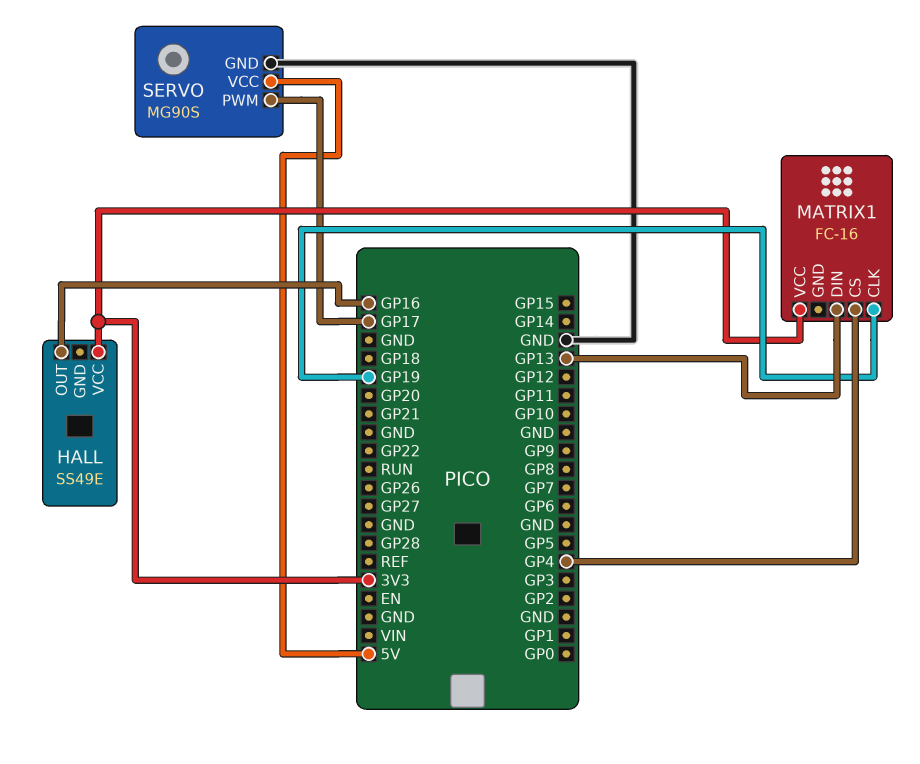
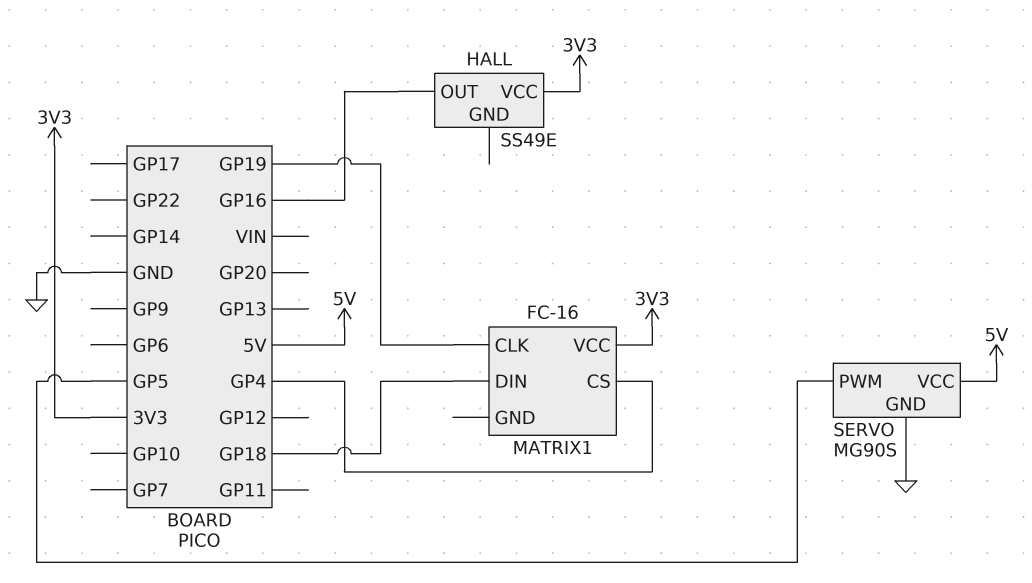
MATRIX1 pin DIN: GP13 -> GP18
SERVO pin PWM: GP17 -> GP5

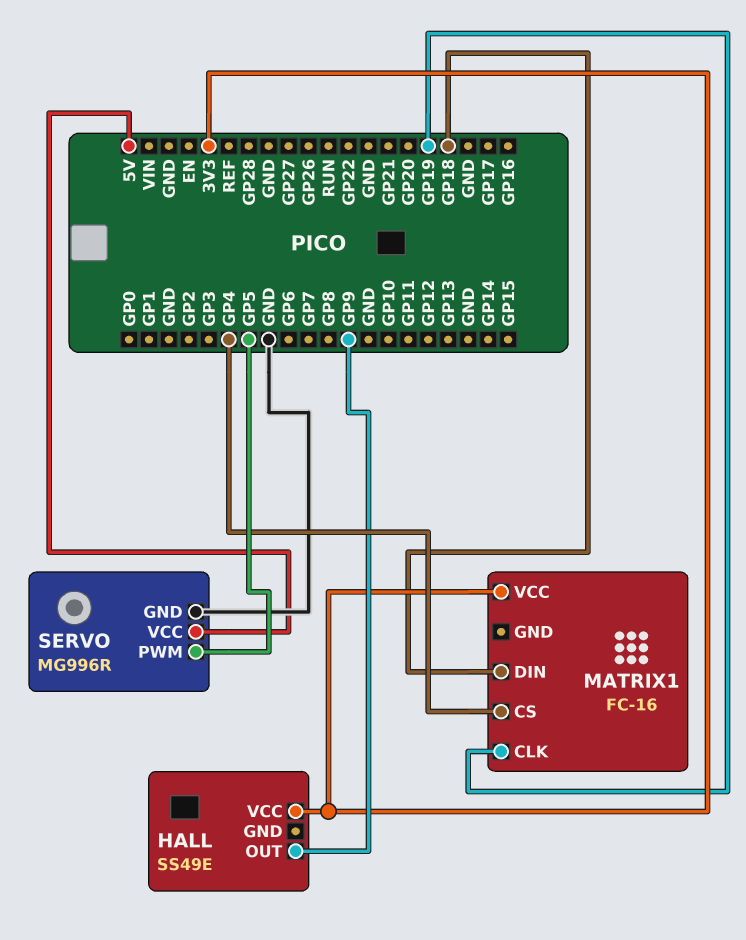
HALL pin OUT: GP16 -> GP9
SERVO: MG90S -> MG996R

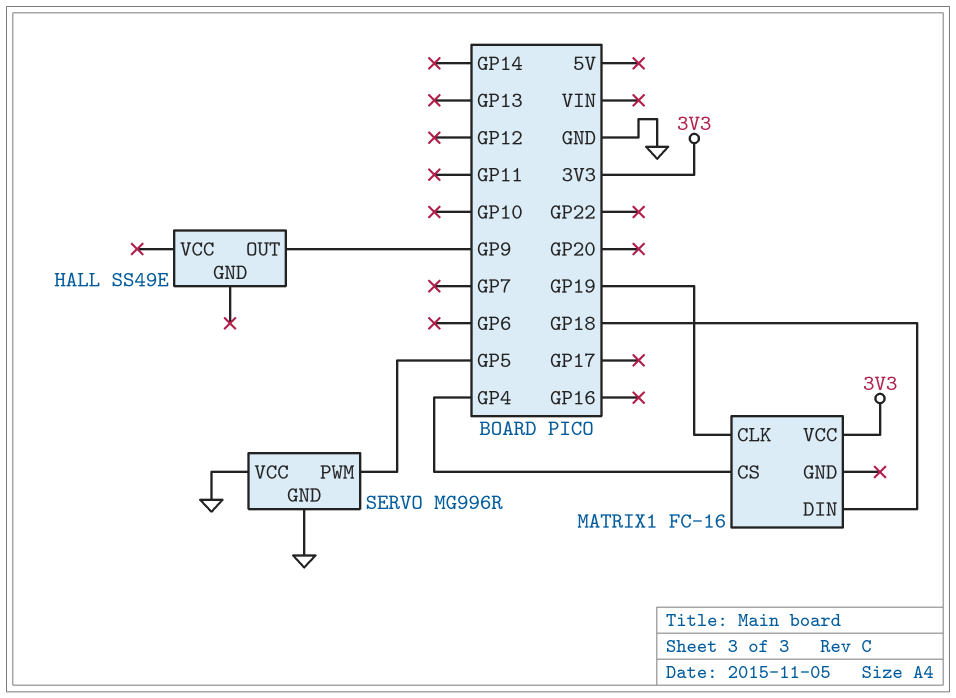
HALL pin VCC: 3V3 -> none
SERVO pin VCC: 5V -> GND

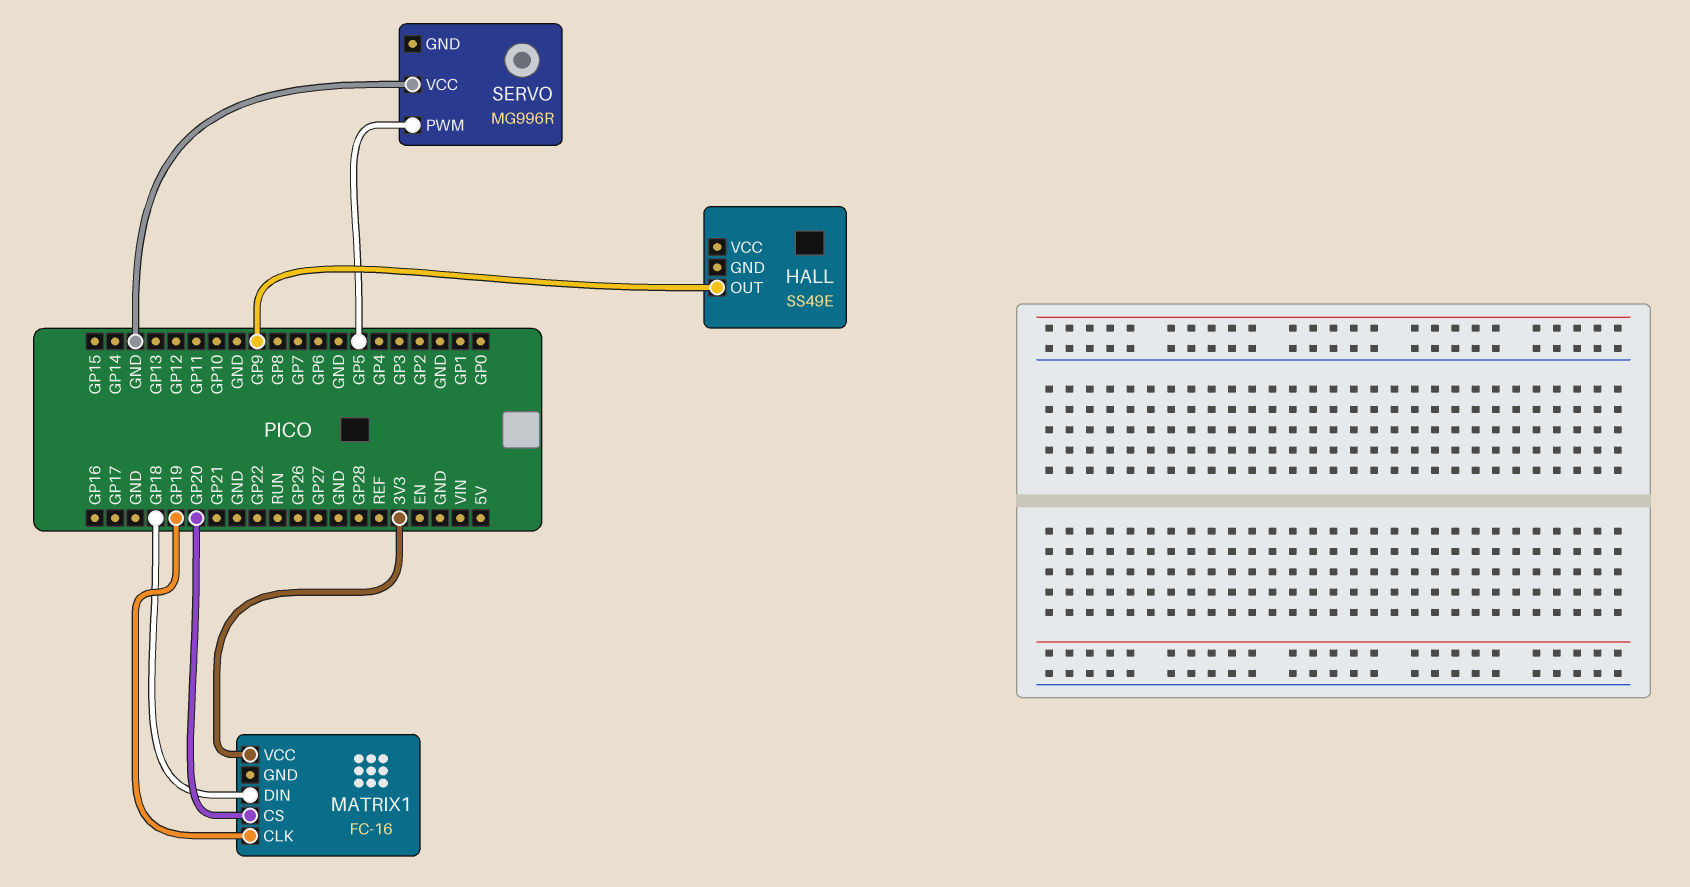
MATRIX1 pin CS: GP4 -> GP20
SERVO pin GND: GND -> none

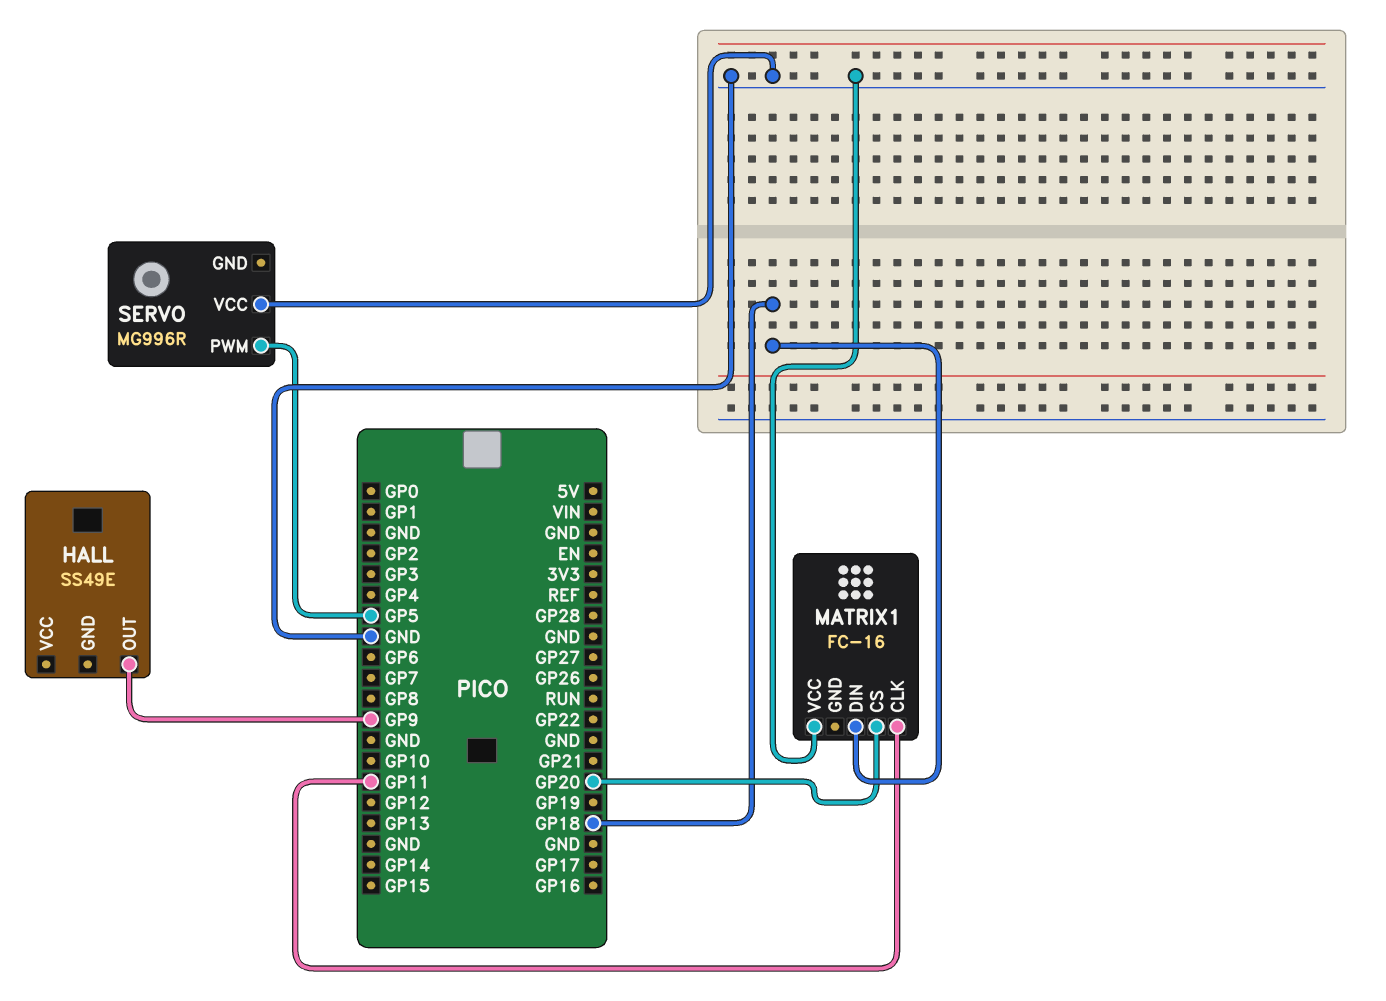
MATRIX1 pin CLK: GP19 -> GP11
MATRIX1 pin VCC: 3V3 -> GND

